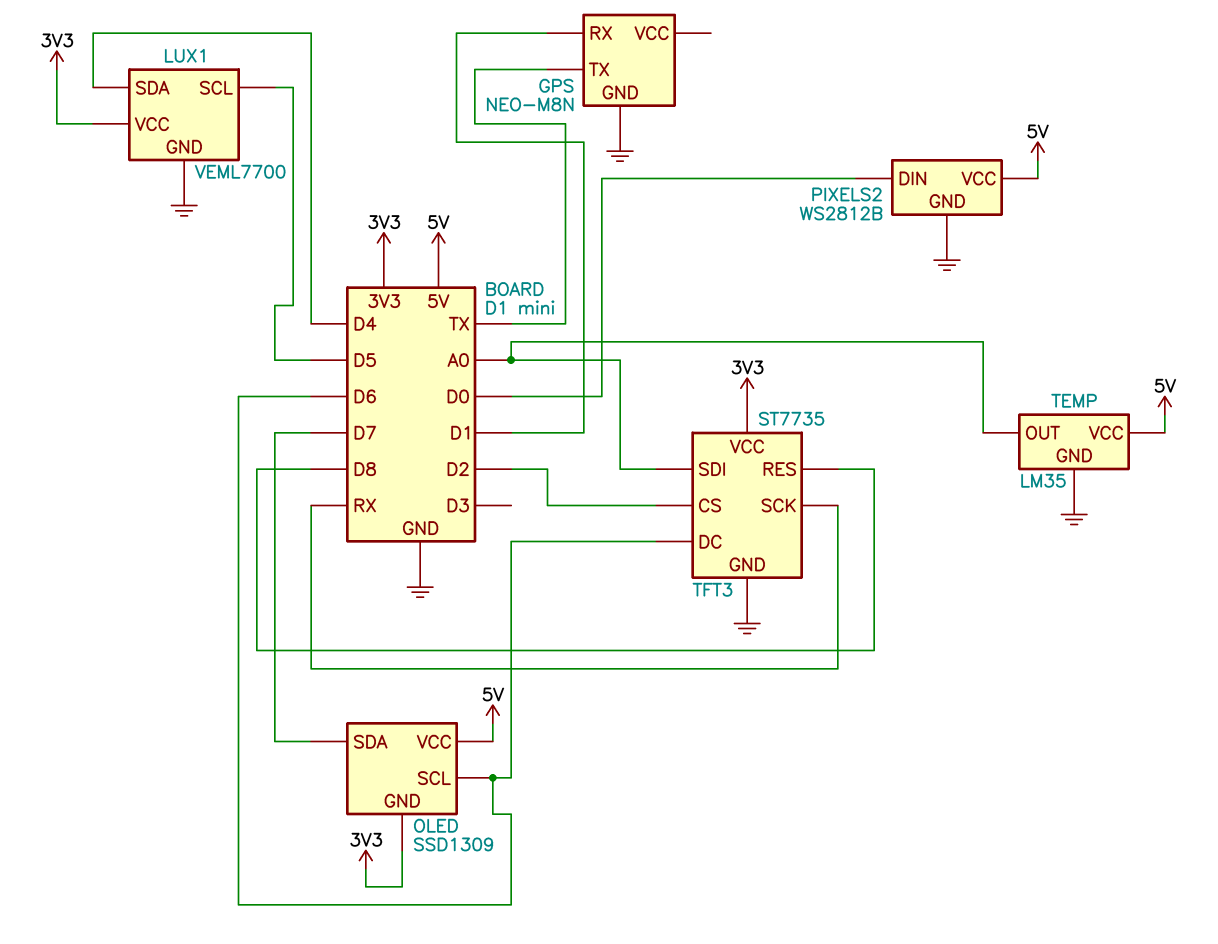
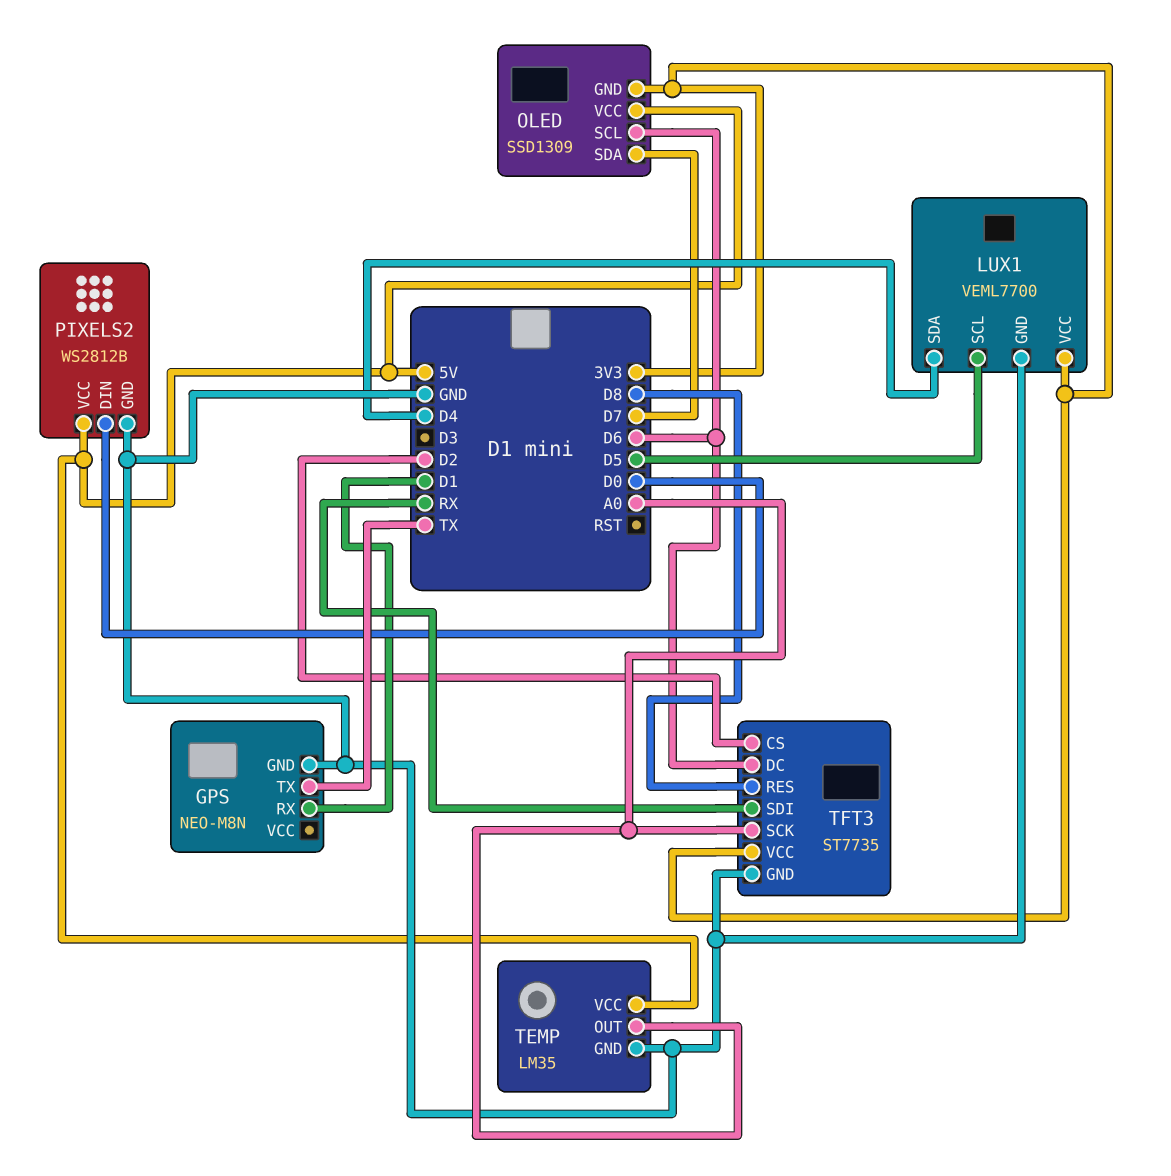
TFT3 pin SCK: RX -> A0
TFT3 pin SDI: A0 -> RX

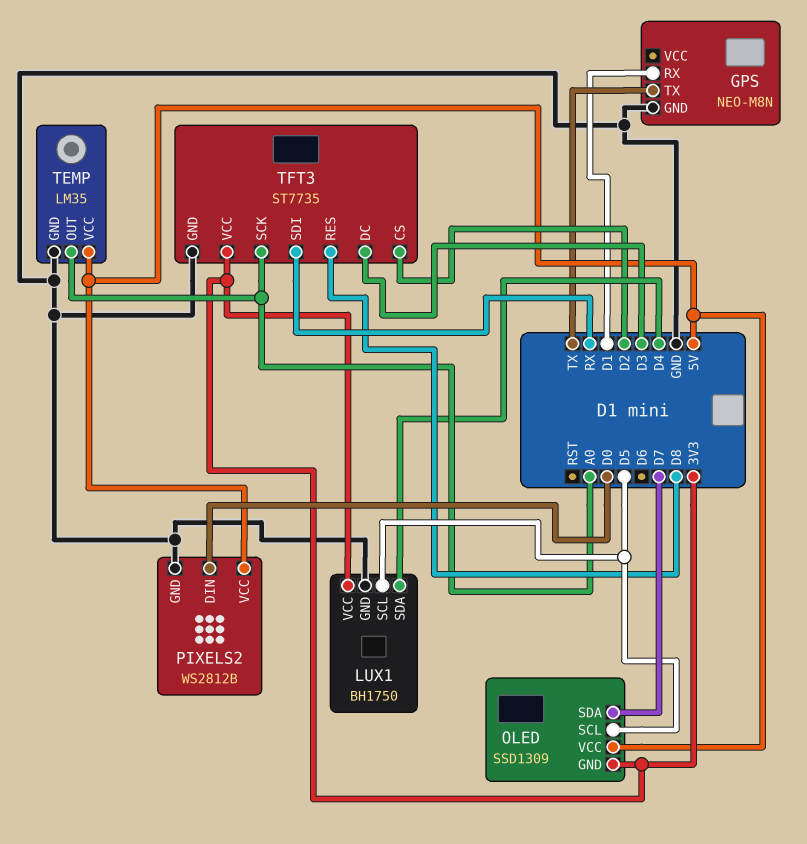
LUX1: VEML7700 -> BH1750
OLED pin SCL: D6 -> D5
TFT3 pin DC: D6 -> D3

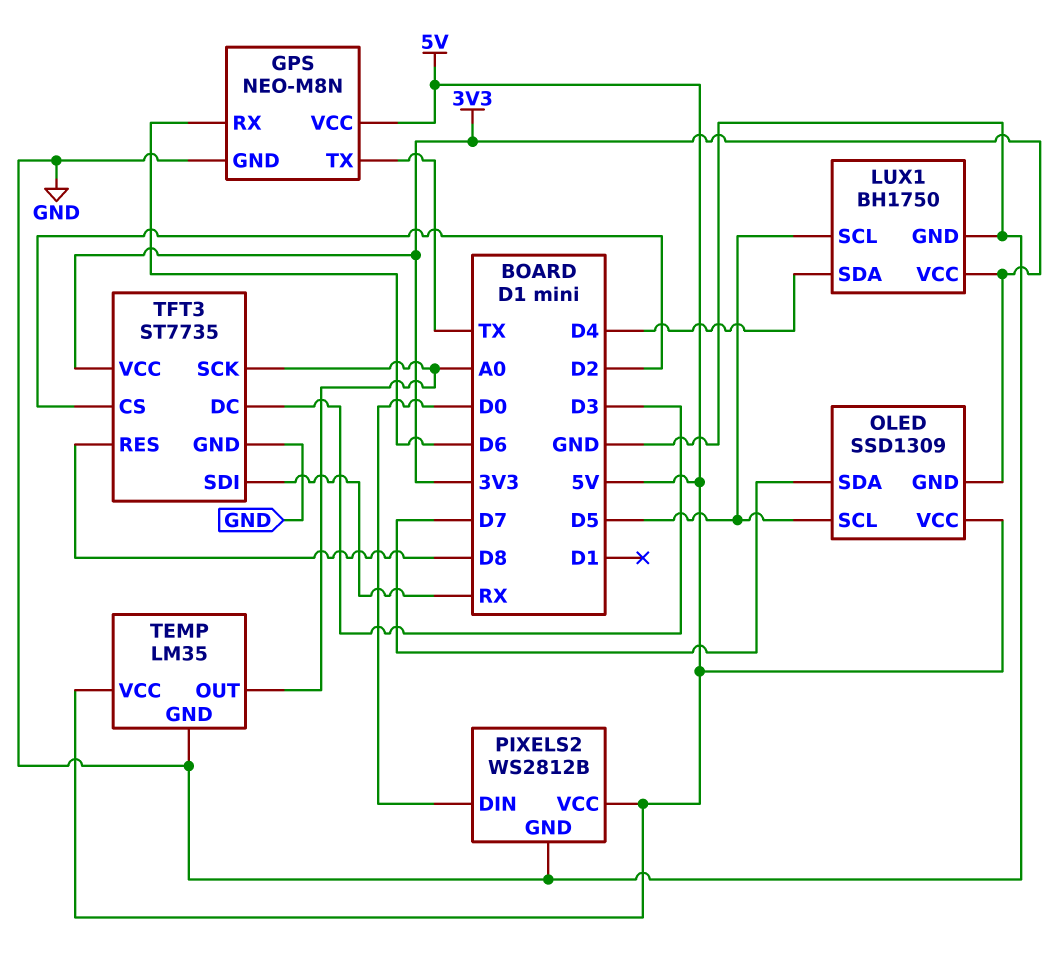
GPS pin RX: D1 -> D6
GPS pin VCC: none -> 5V

